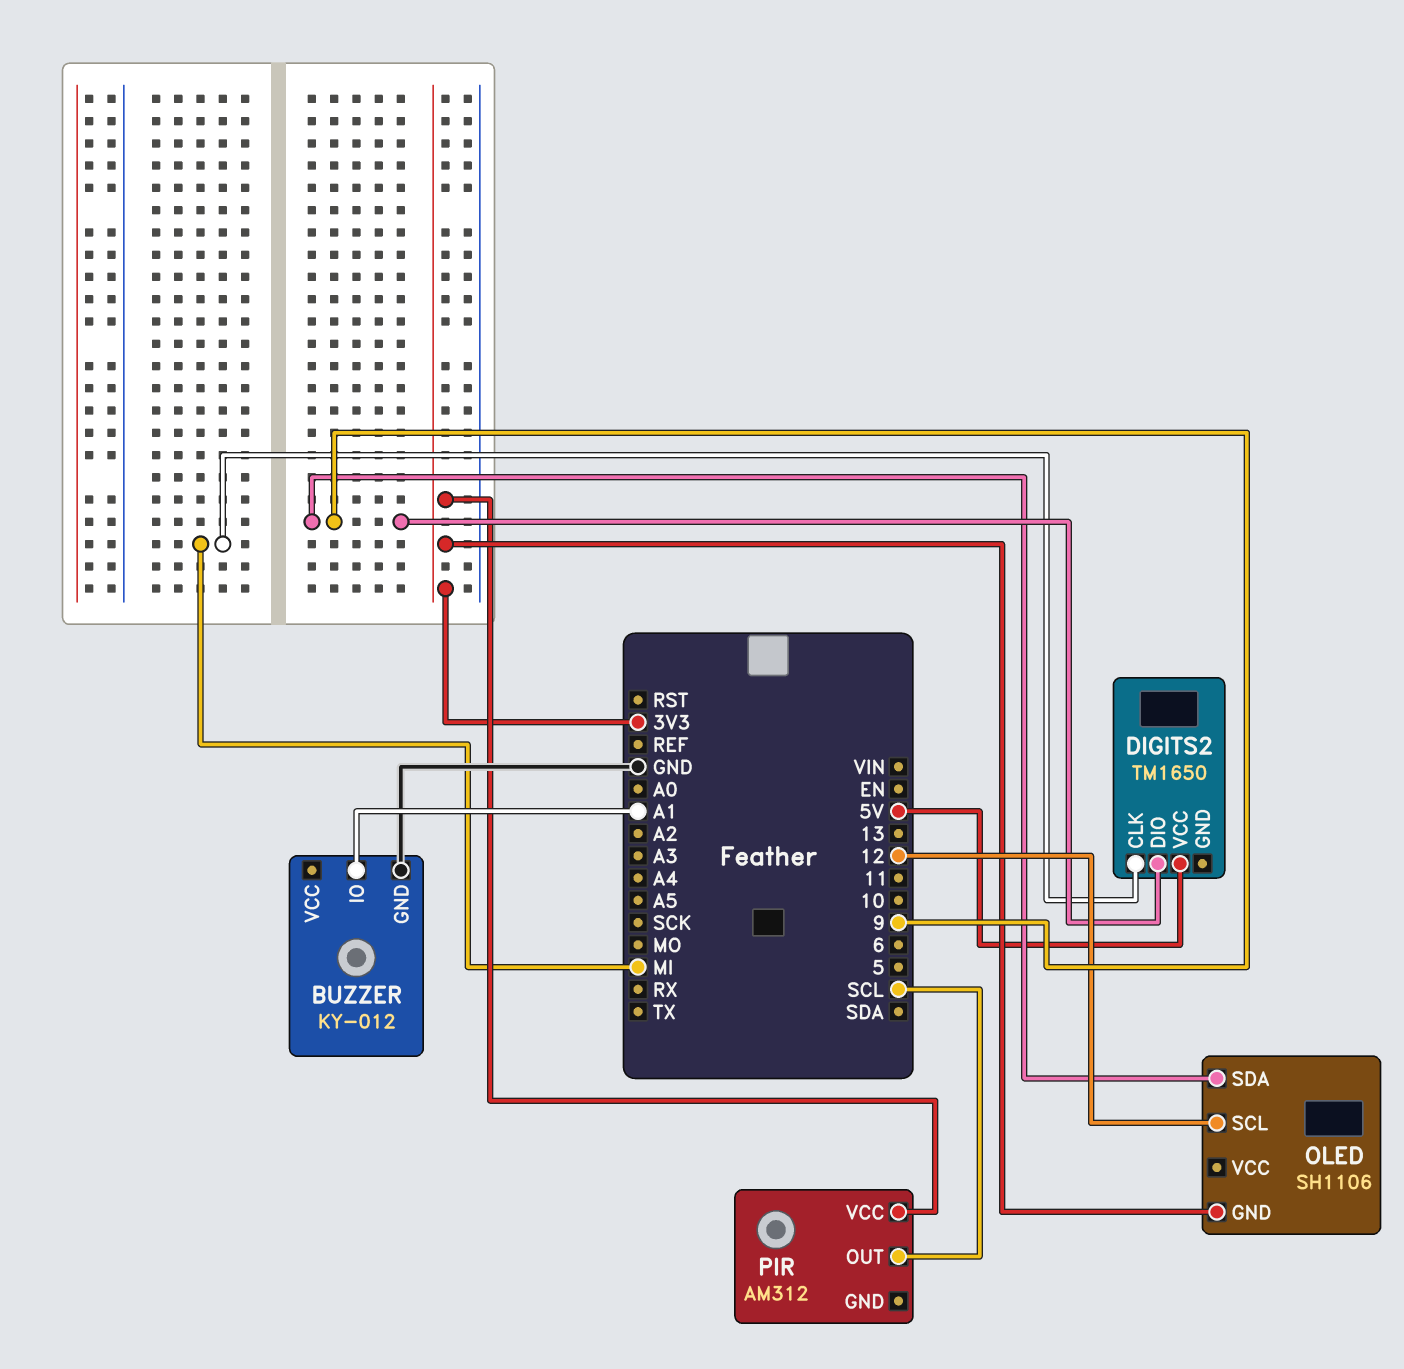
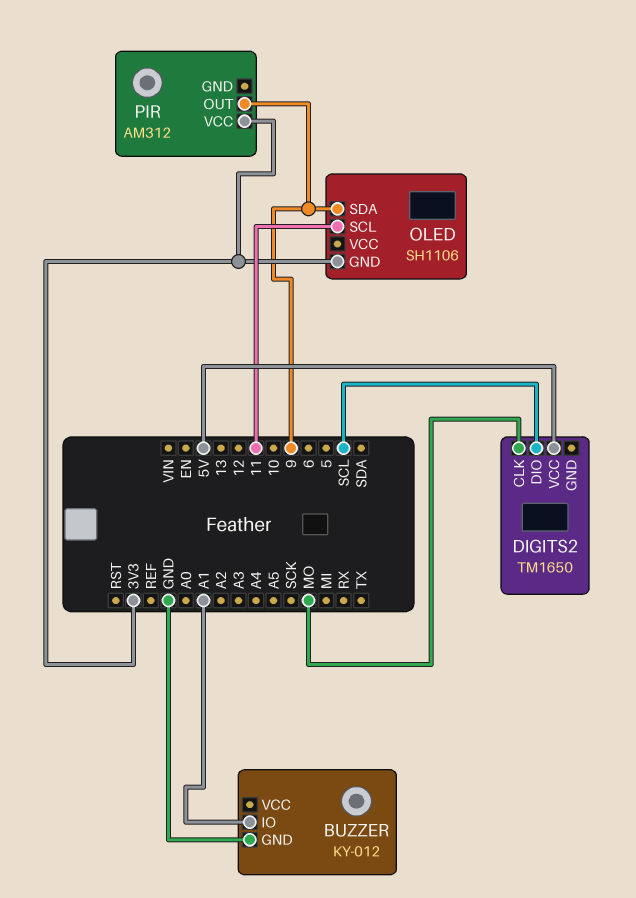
DIGITS2 pin CLK: MI -> MO
DIGITS2 pin DIO: 9 -> SCL
OLED pin SCL: 12 -> 11
PIR pin OUT: SCL -> 9

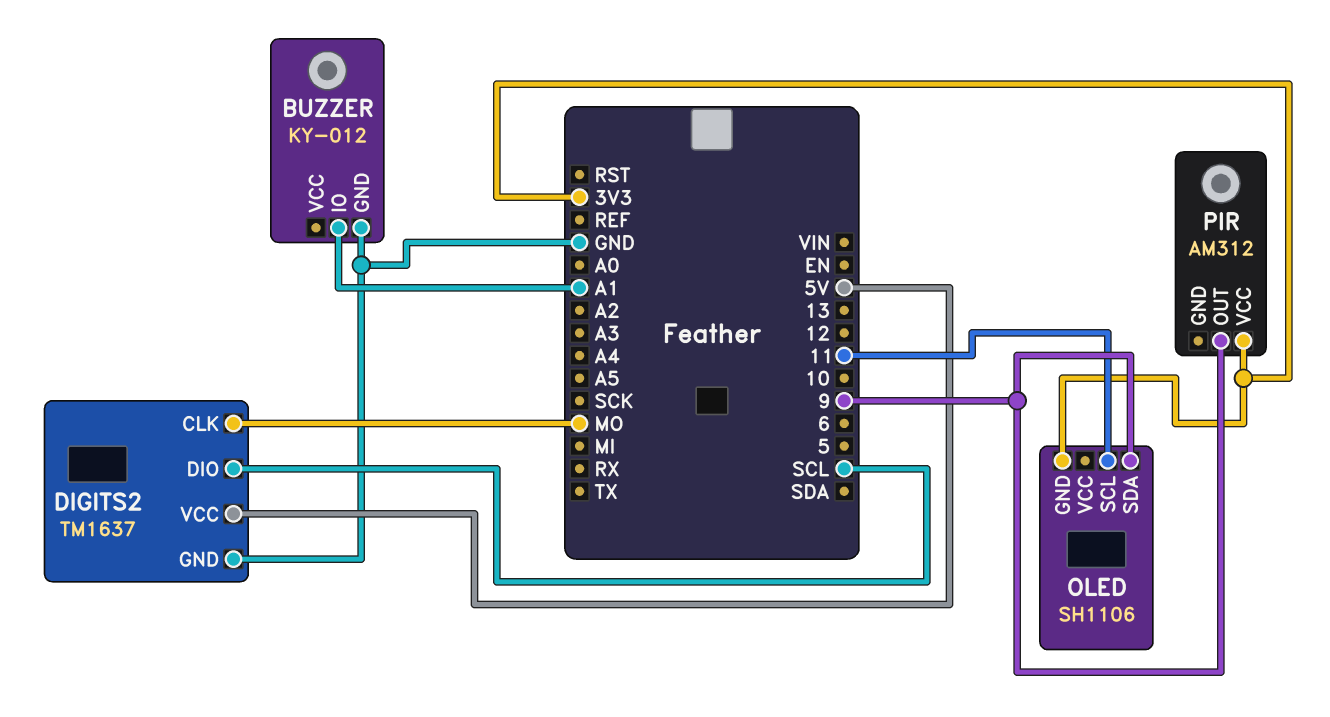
DIGITS2: TM1650 -> TM1637
DIGITS2 pin GND: none -> GND

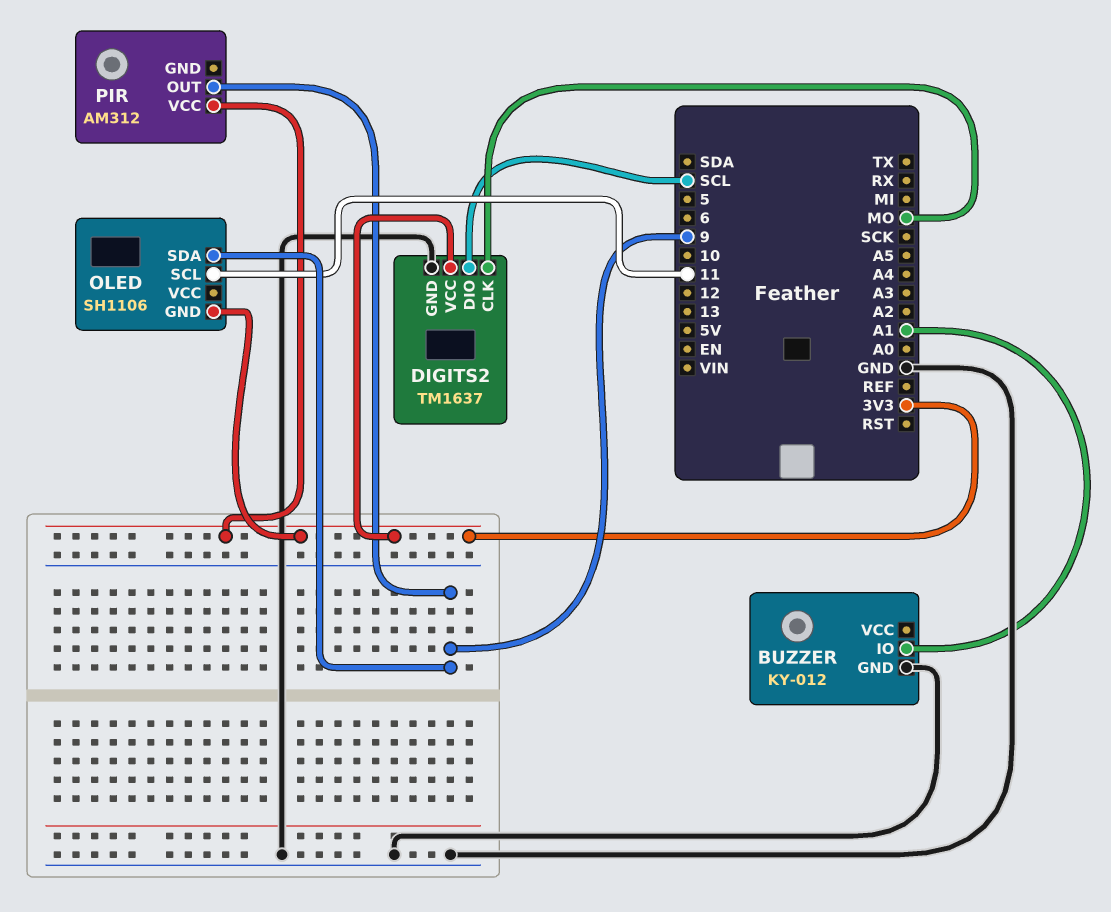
DIGITS2 pin VCC: 5V -> 3V3

